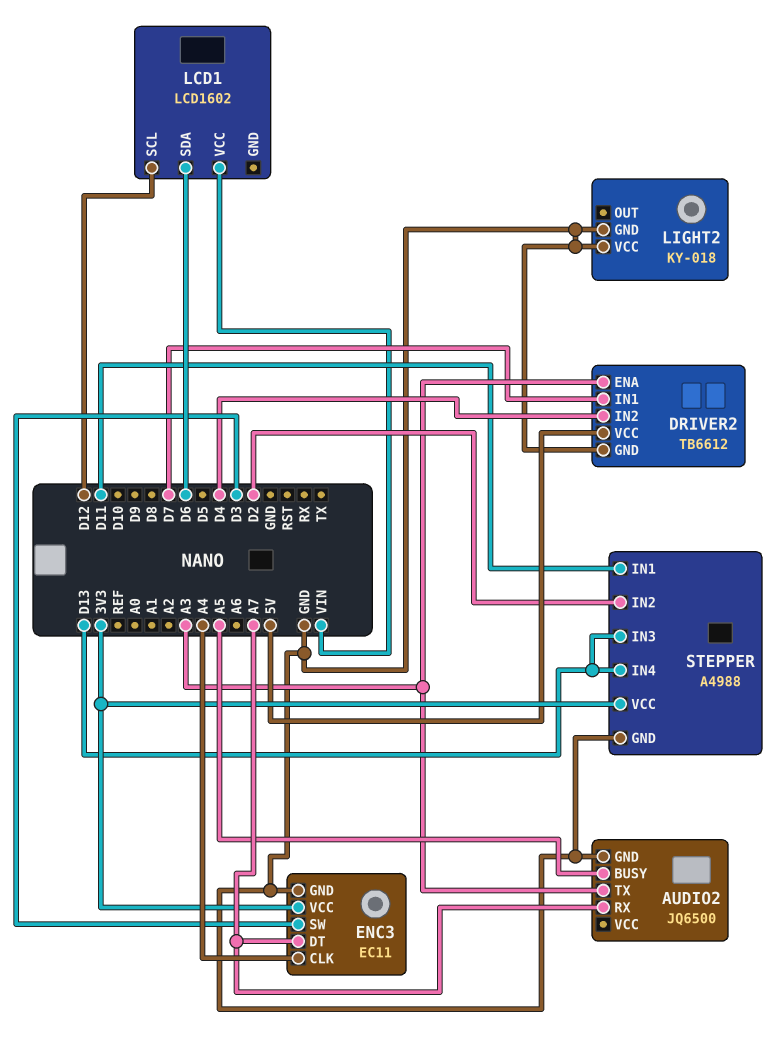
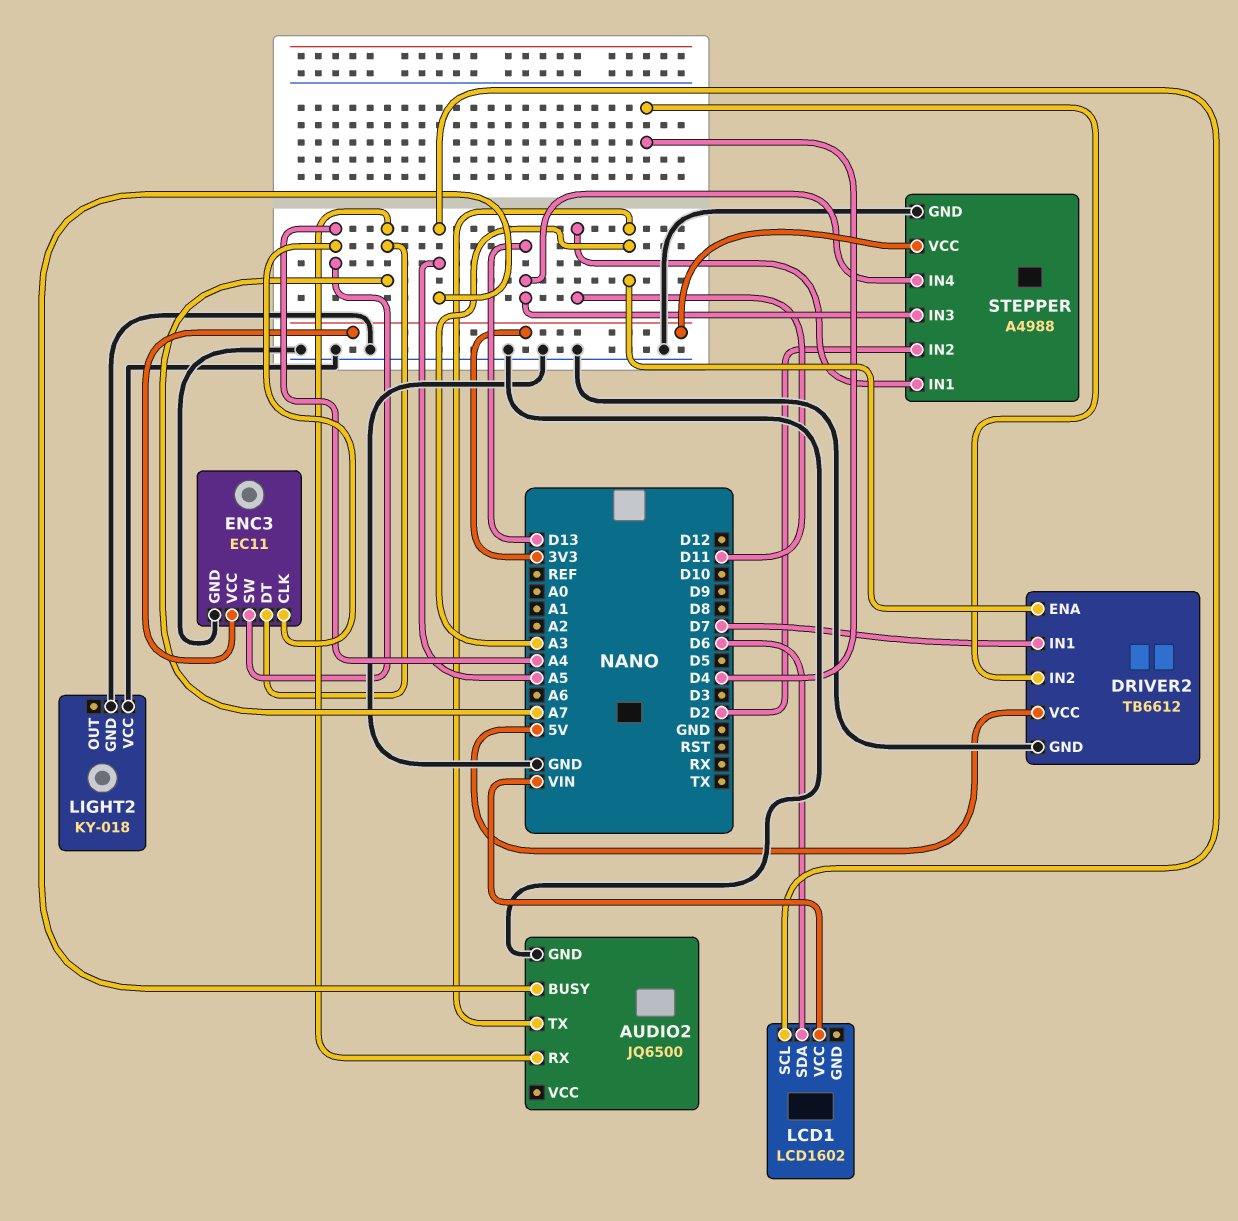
ENC3 pin SW: D3 -> A4
LCD1 pin SCL: D12 -> A5

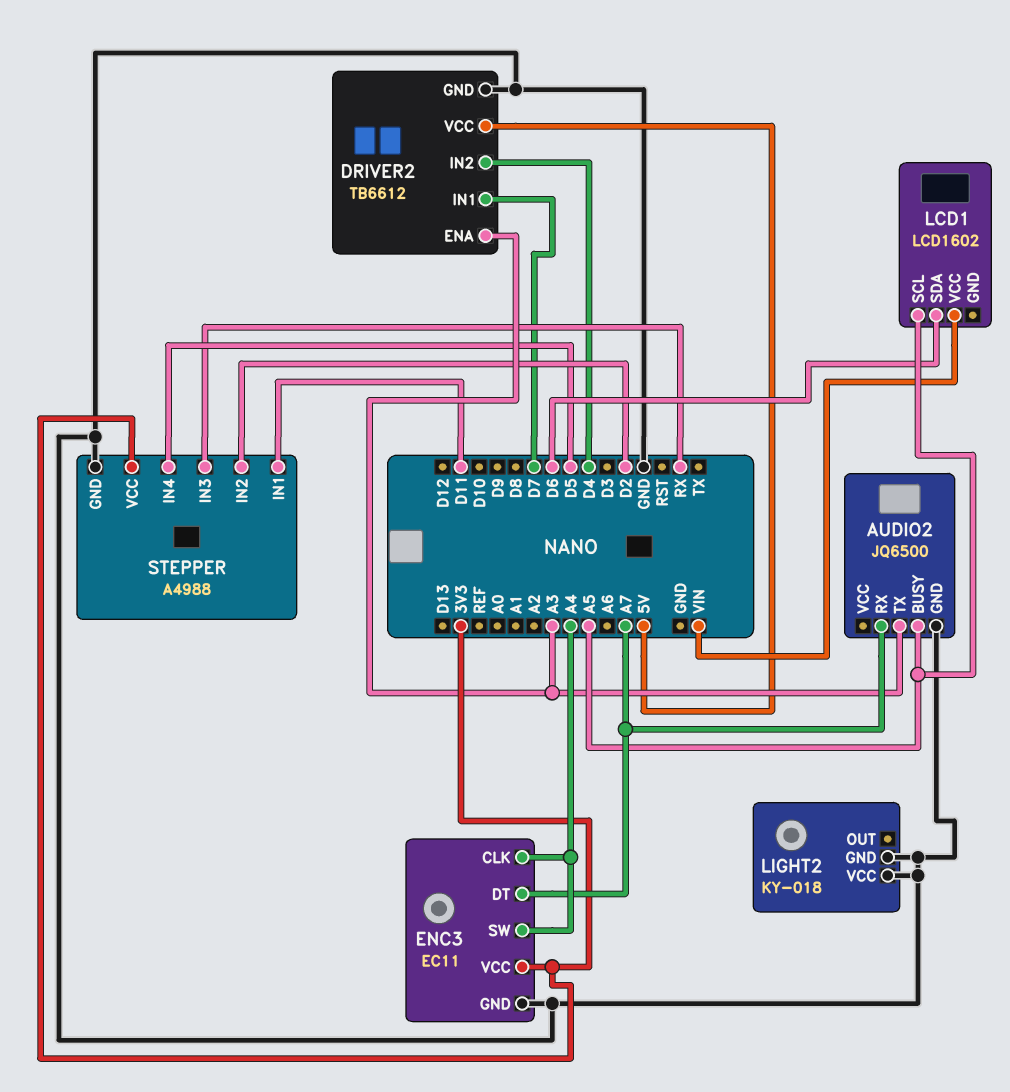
STEPPER pin IN3: D13 -> RX
STEPPER pin IN4: D13 -> D5

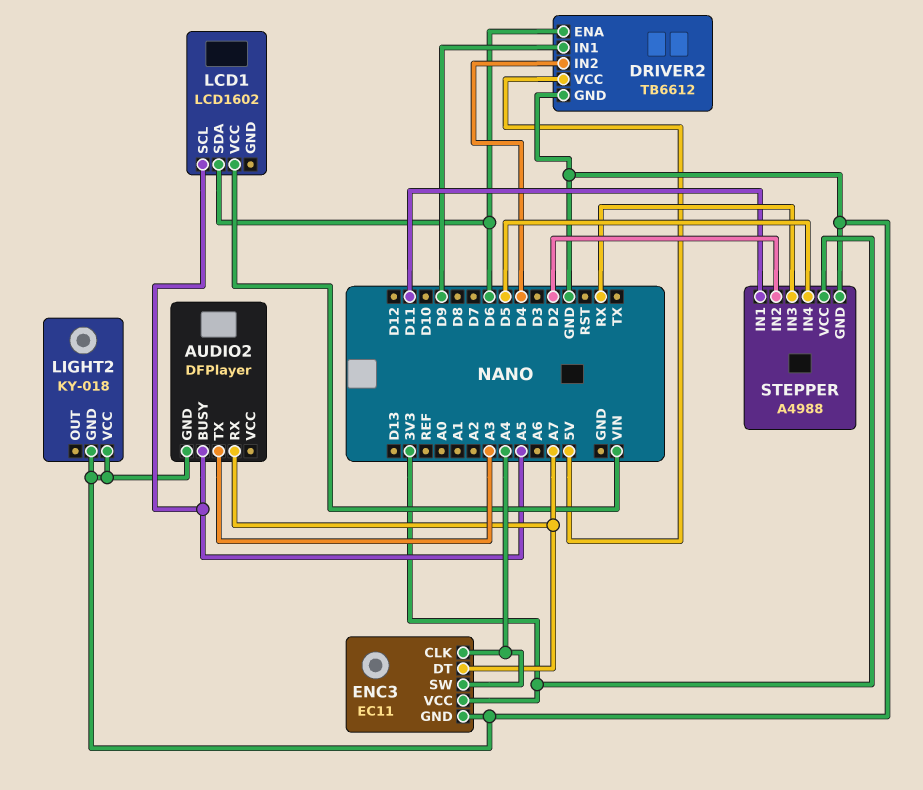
AUDIO2: JQ6500 -> DFPlayer
DRIVER2 pin ENA: A3 -> D6
DRIVER2 pin IN1: D7 -> D9

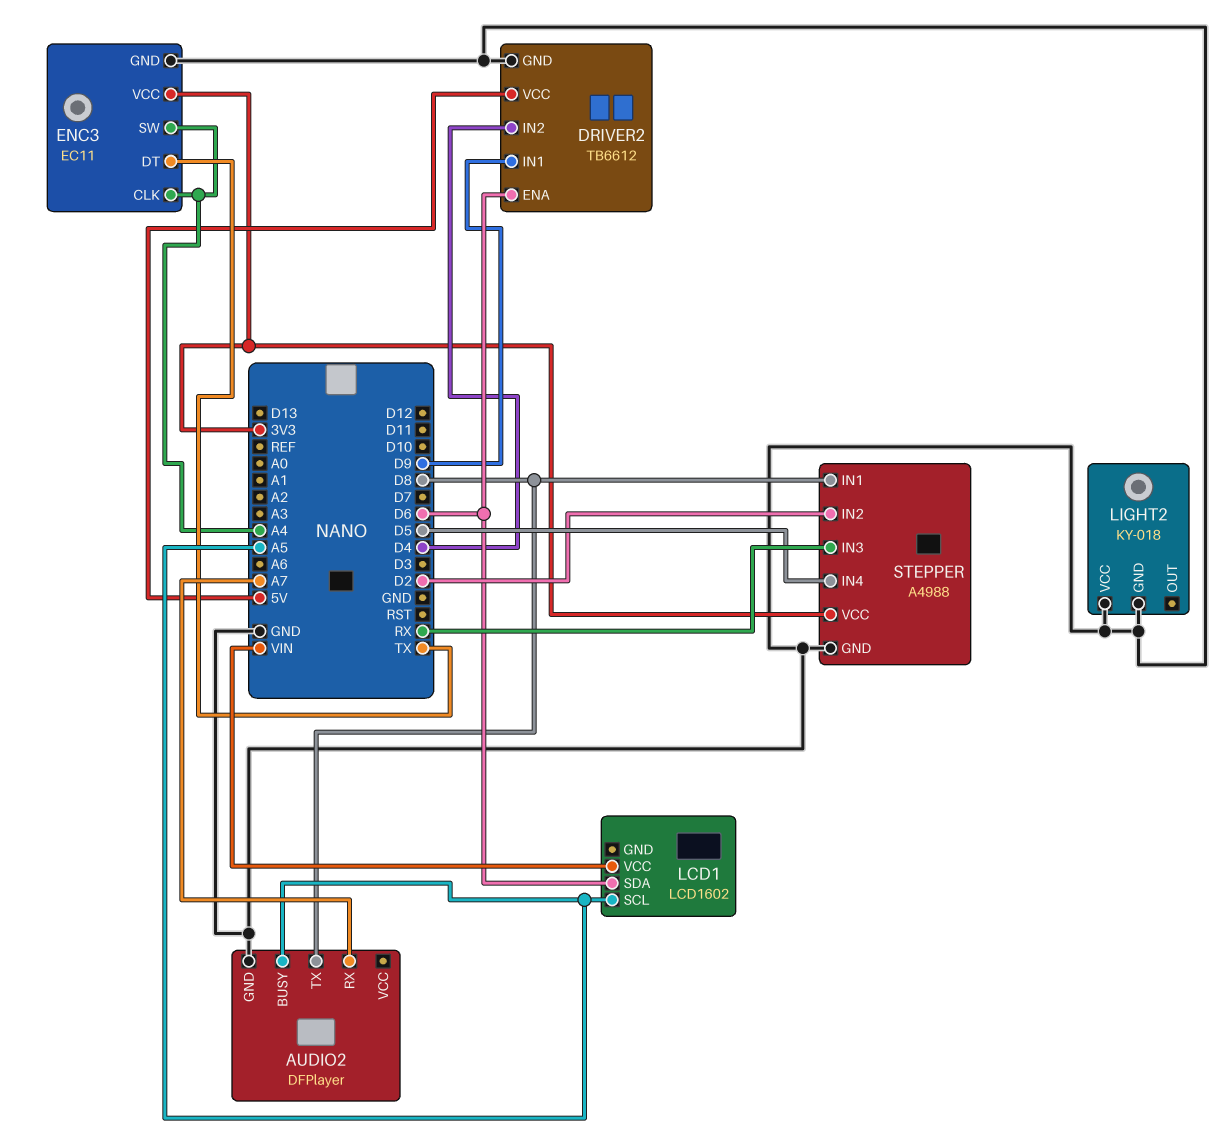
AUDIO2 pin TX: A3 -> D8
ENC3 pin DT: A7 -> TX
STEPPER pin IN1: D11 -> D8

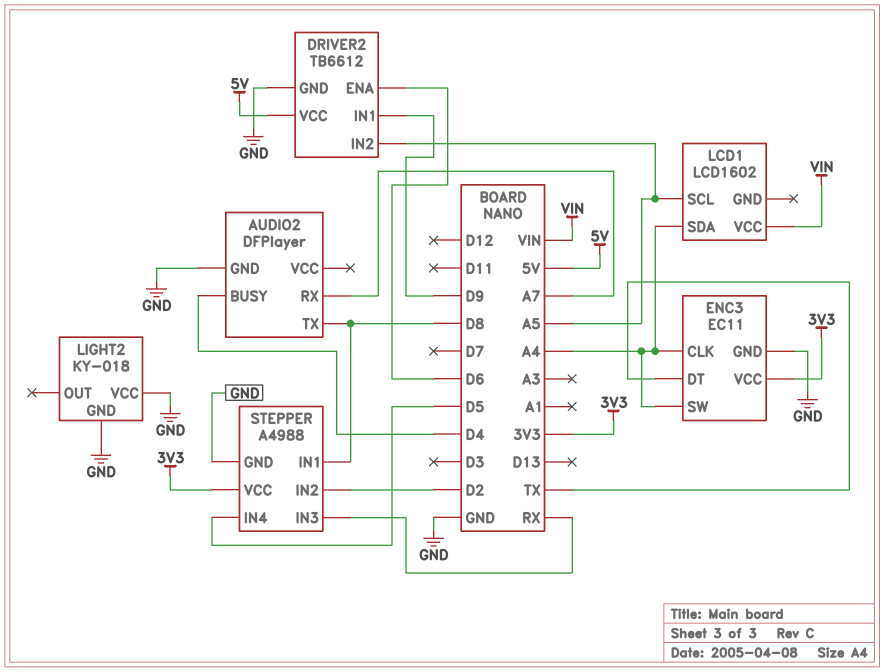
AUDIO2 pin BUSY: A5 -> D4
DRIVER2 pin IN2: D4 -> A5
LCD1 pin SDA: D6 -> A4

